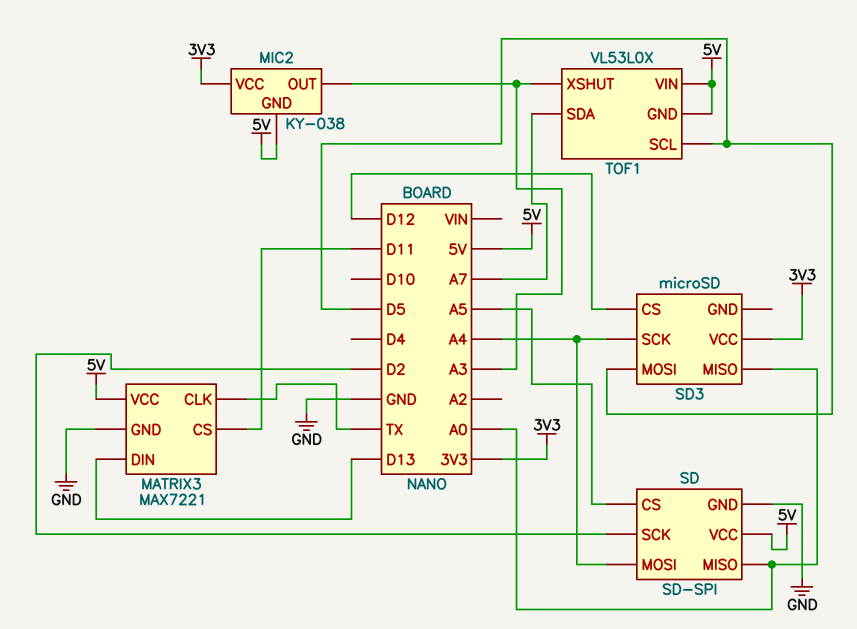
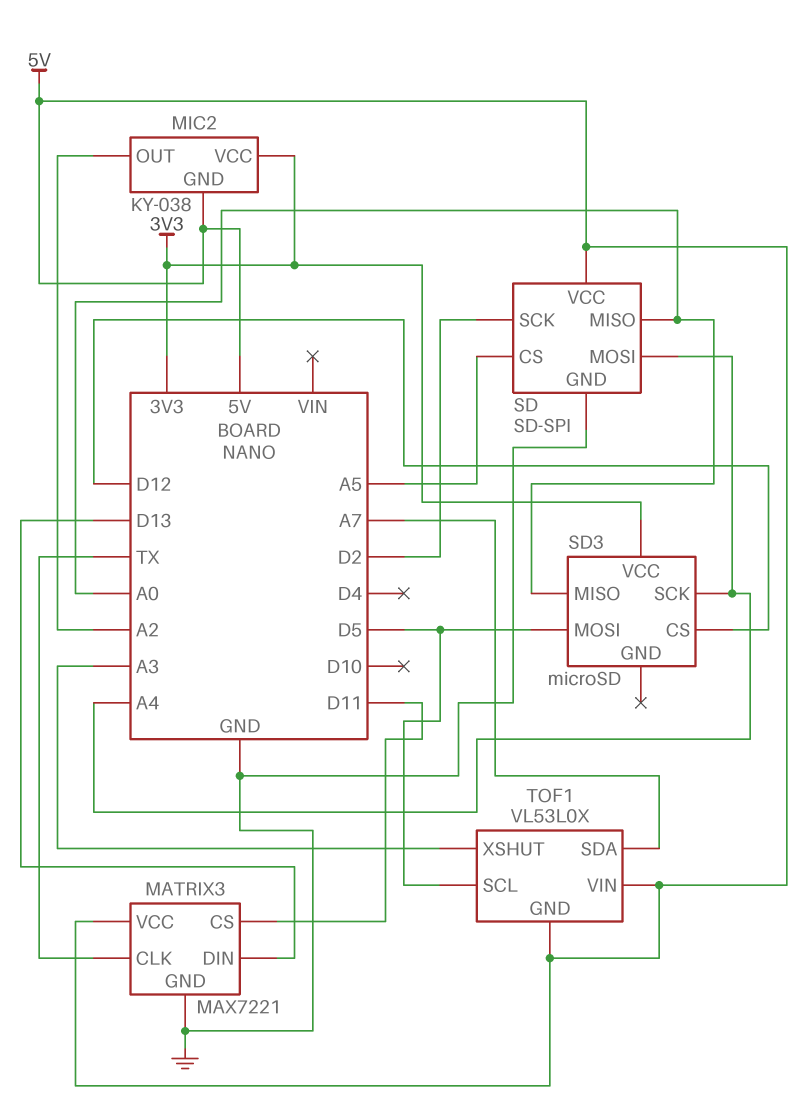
MIC2 pin OUT: A3 -> A2

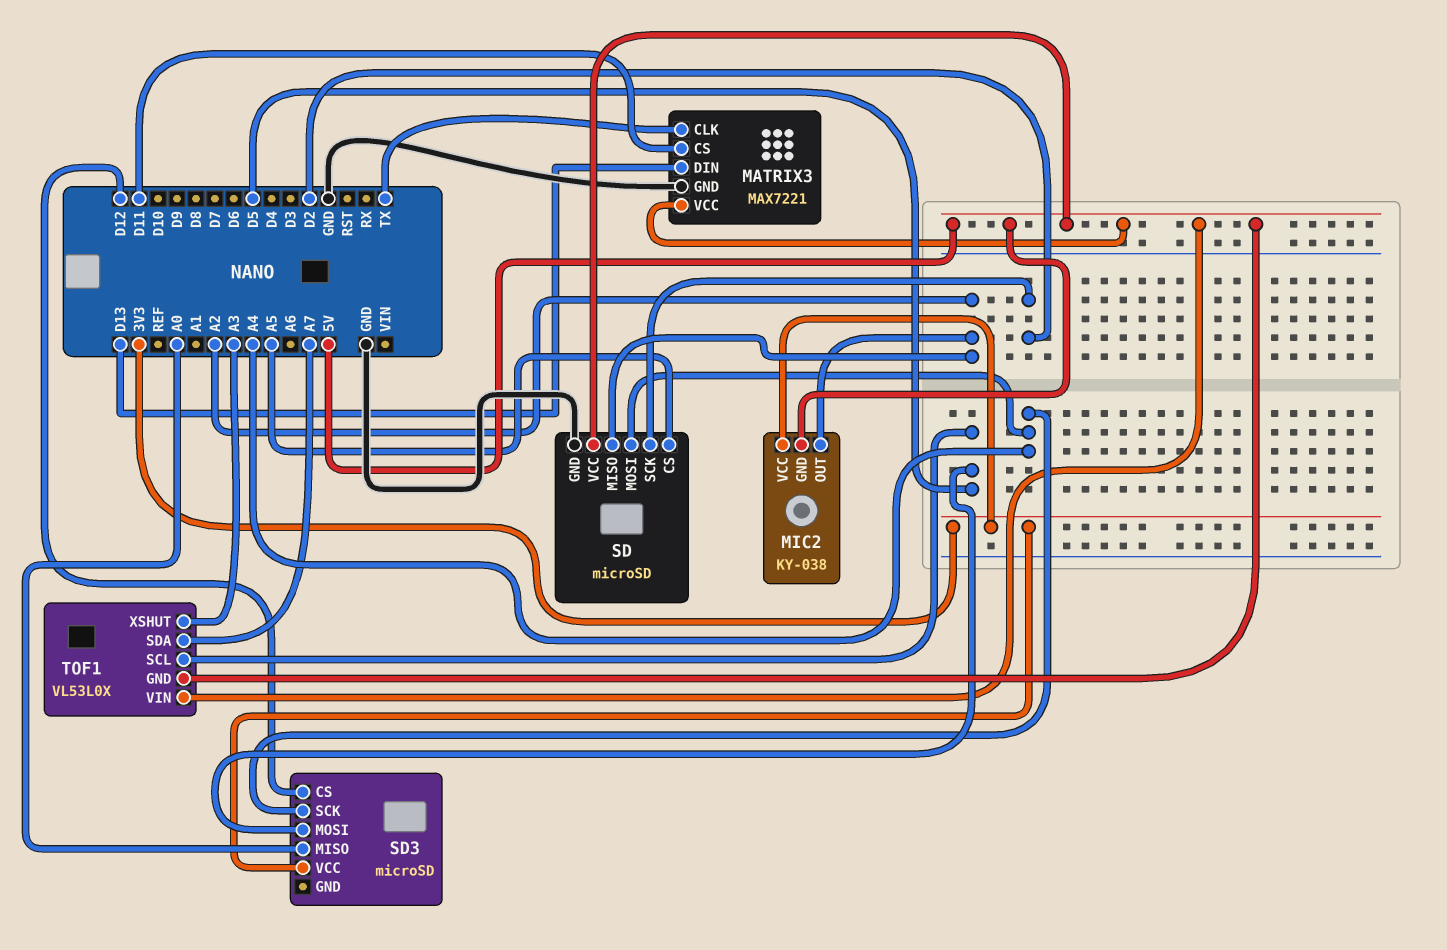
SD: SD-SPI -> microSD
SD pin MISO: A0 -> A2

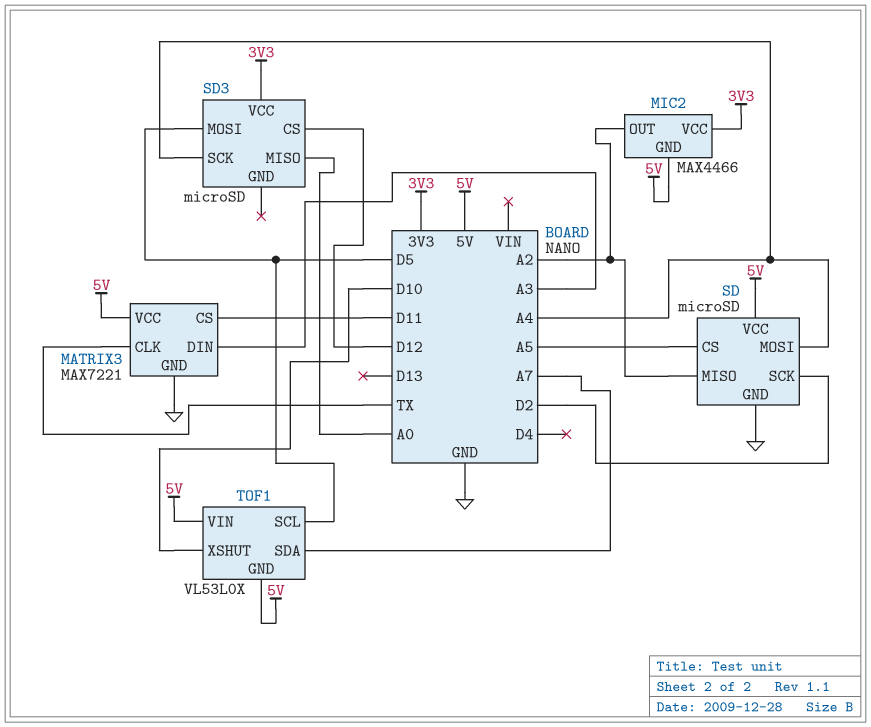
MATRIX3 pin DIN: D13 -> A3
MIC2: KY-038 -> MAX4466
TOF1 pin XSHUT: A3 -> D10

